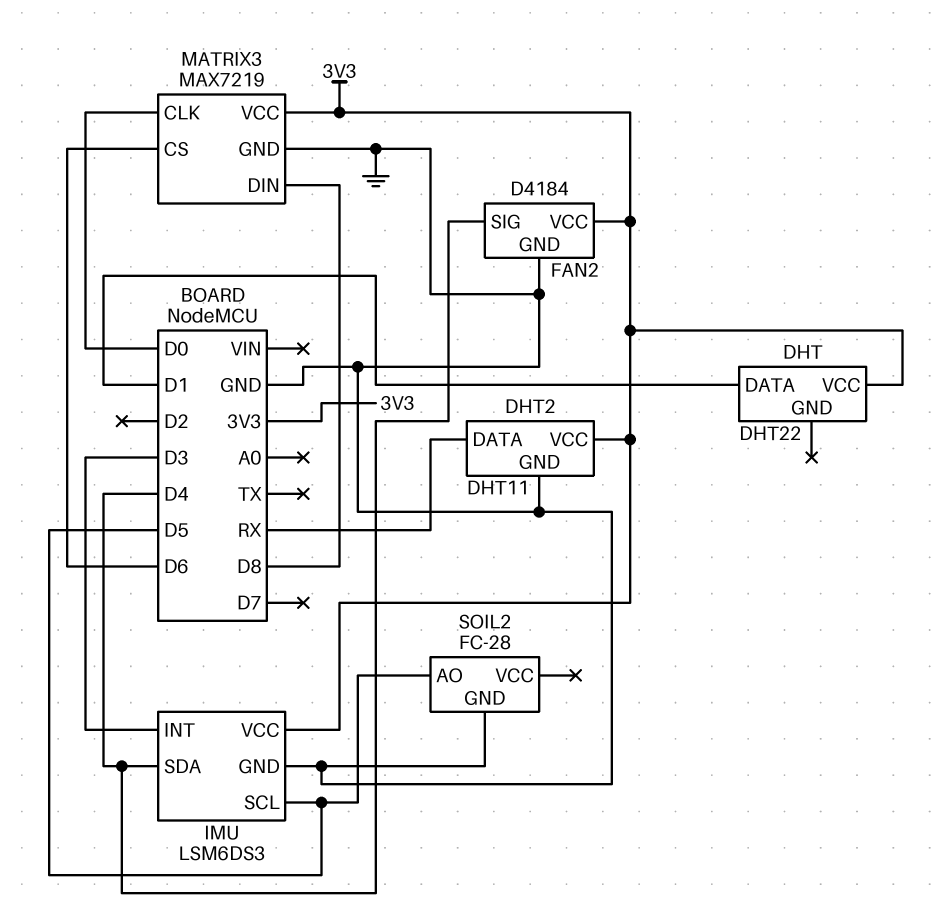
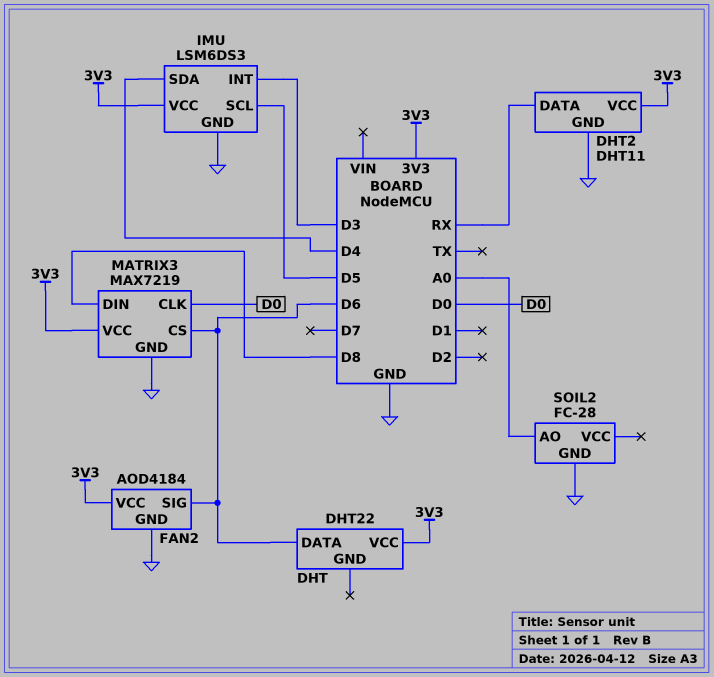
DHT pin DATA: D1 -> D6
FAN2: D4184 -> AOD4184
FAN2 pin SIG: D4 -> D6
SOIL2 pin AO: D5 -> A0

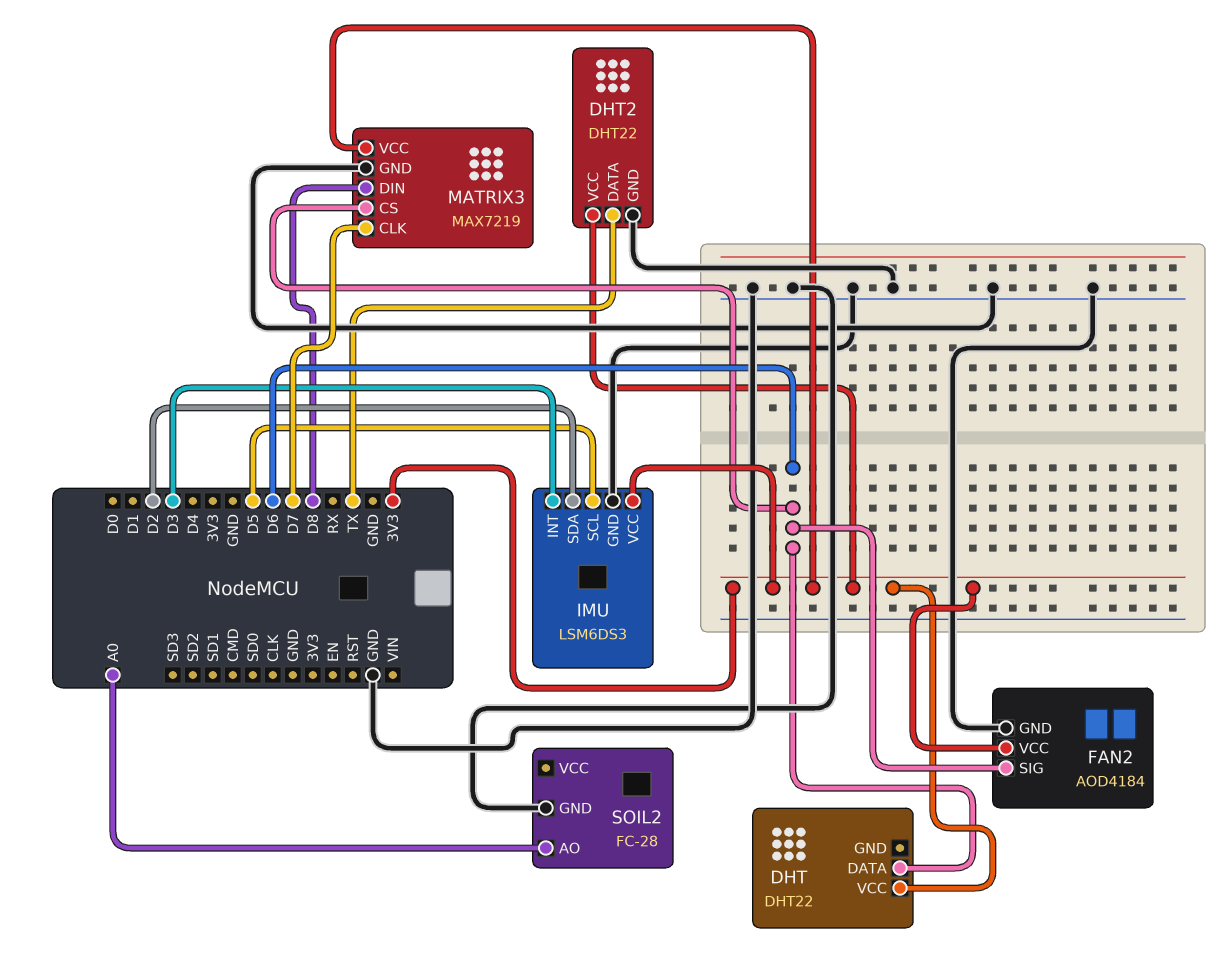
DHT2: DHT11 -> DHT22
DHT2 pin DATA: RX -> TX
IMU pin SDA: D4 -> D2
MATRIX3 pin CLK: D0 -> D7

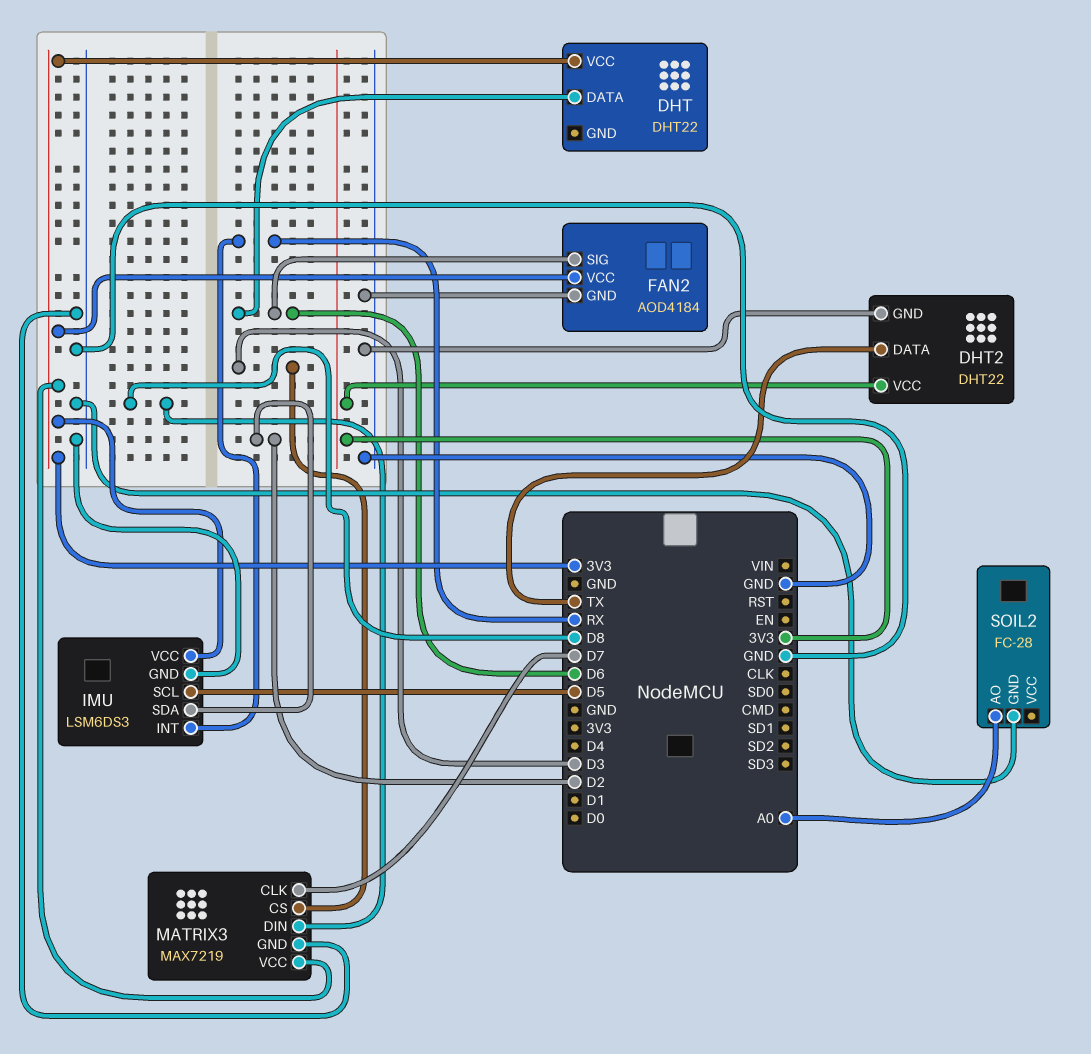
IMU pin INT: D3 -> RX
MATRIX3 pin CS: D6 -> D3

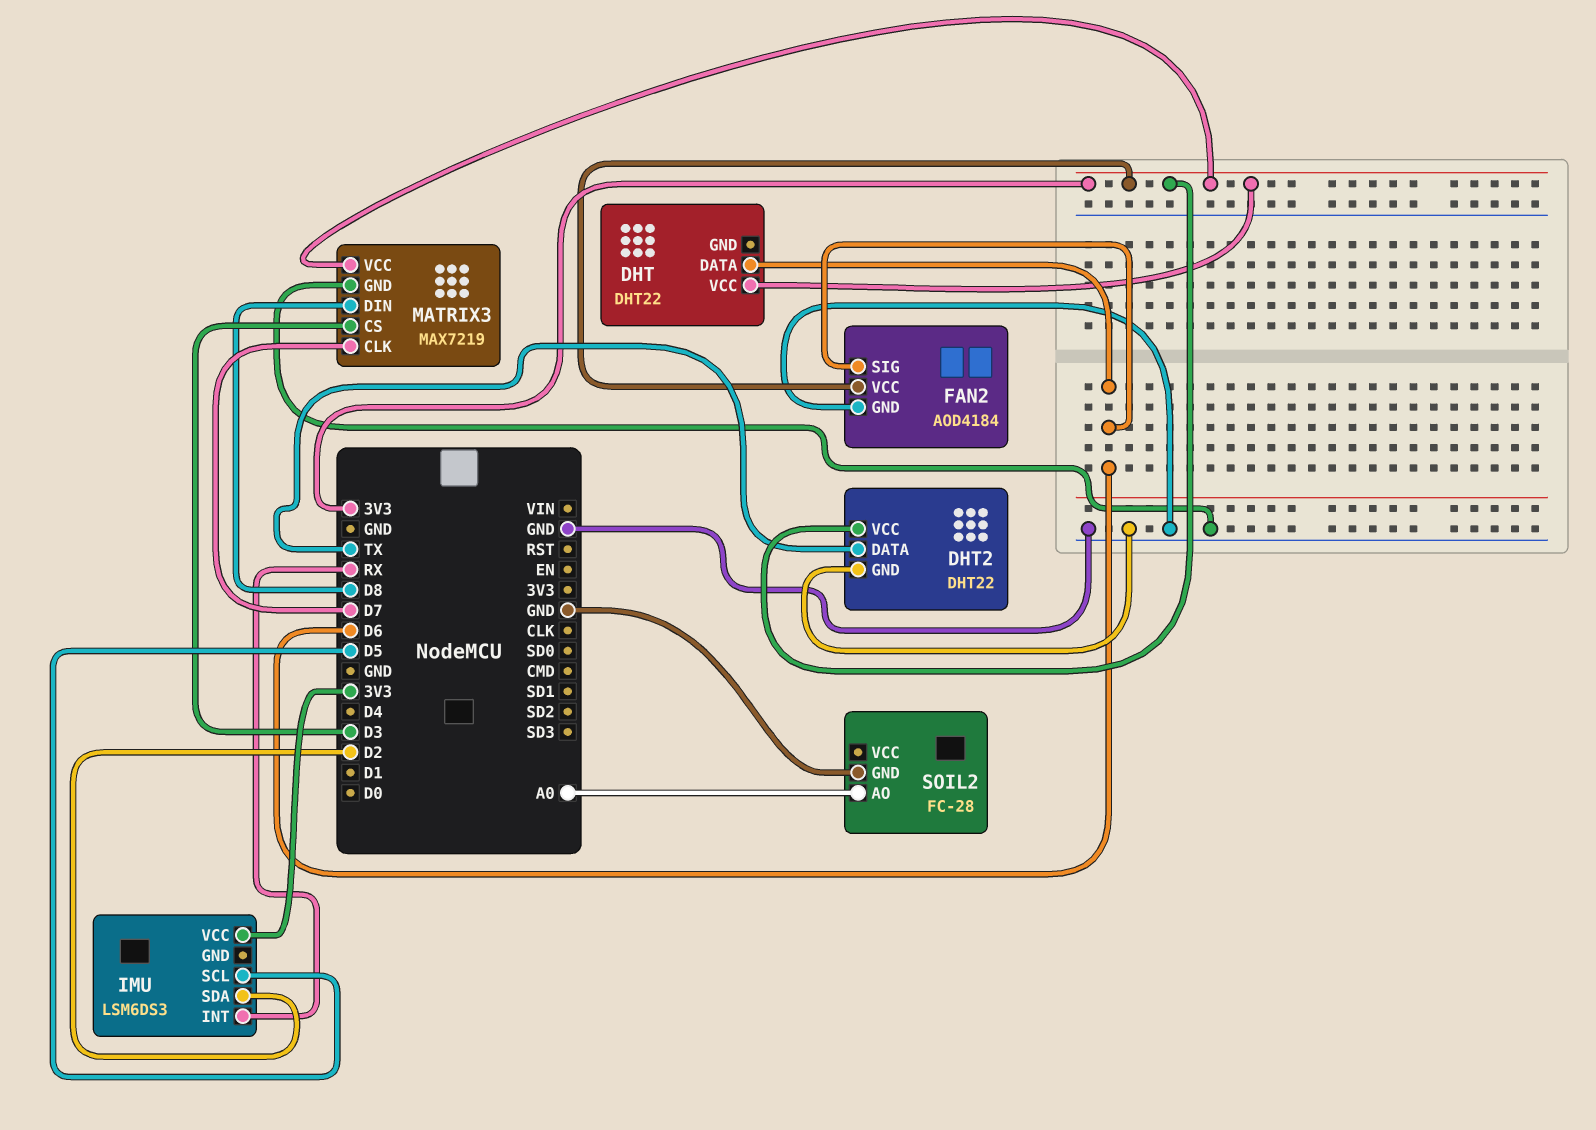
IMU pin GND: GND -> none

